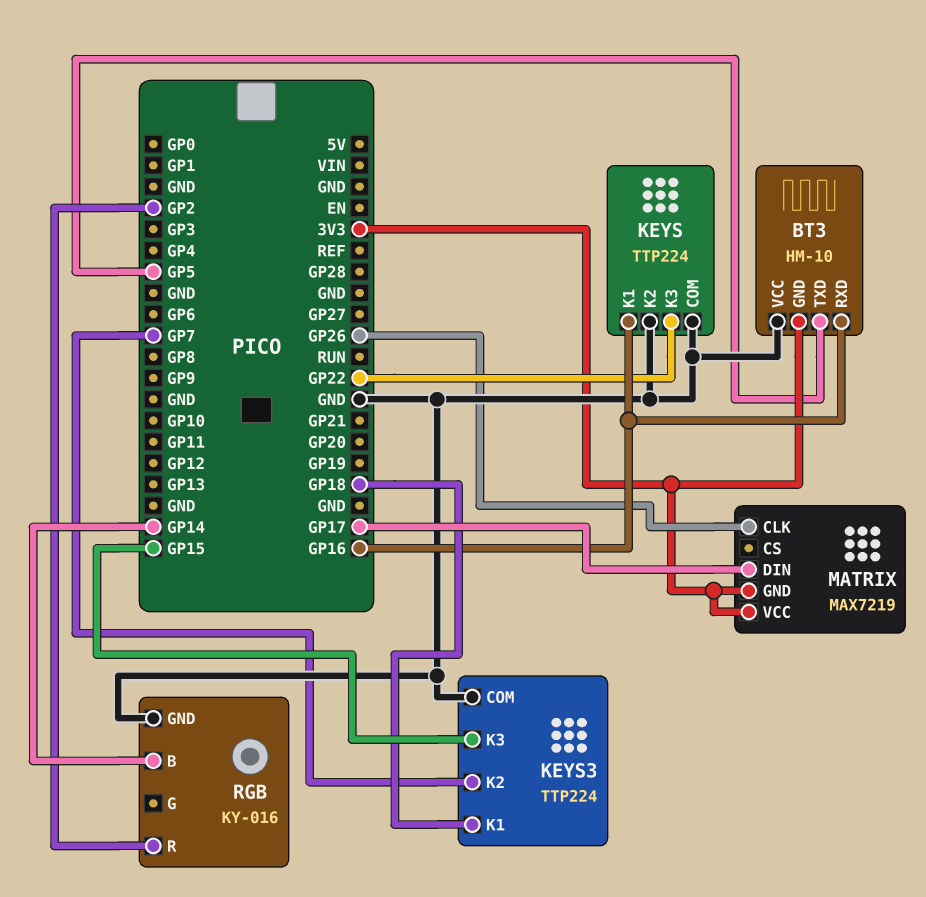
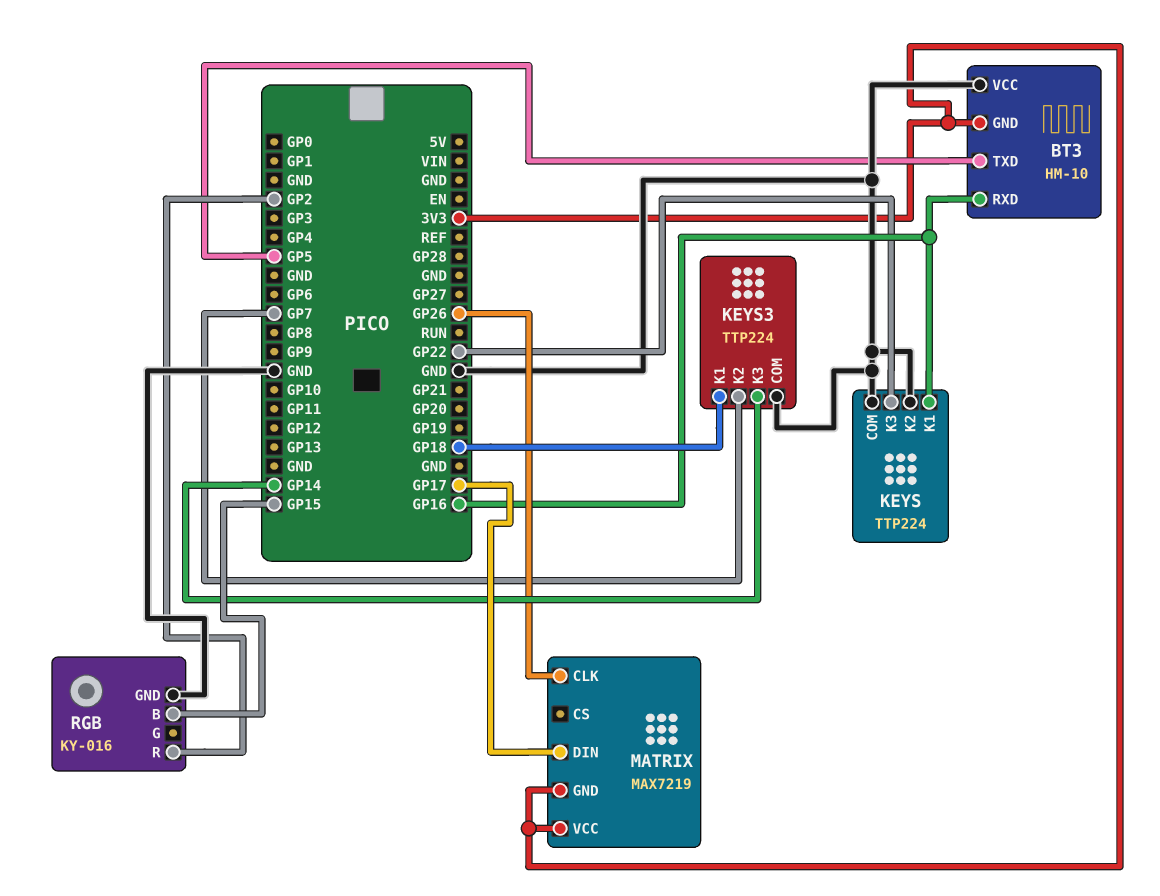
KEYS3 pin K3: GP15 -> GP14
RGB pin B: GP14 -> GP15

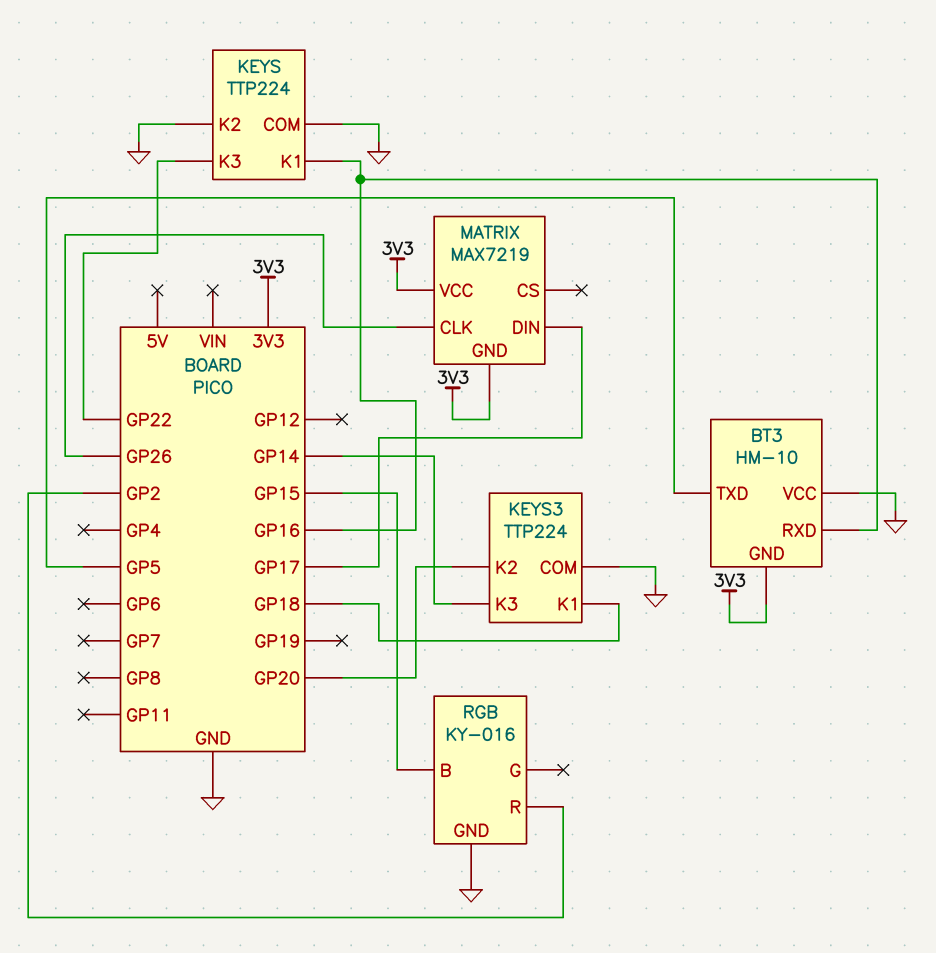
KEYS3 pin K2: GP7 -> GP20

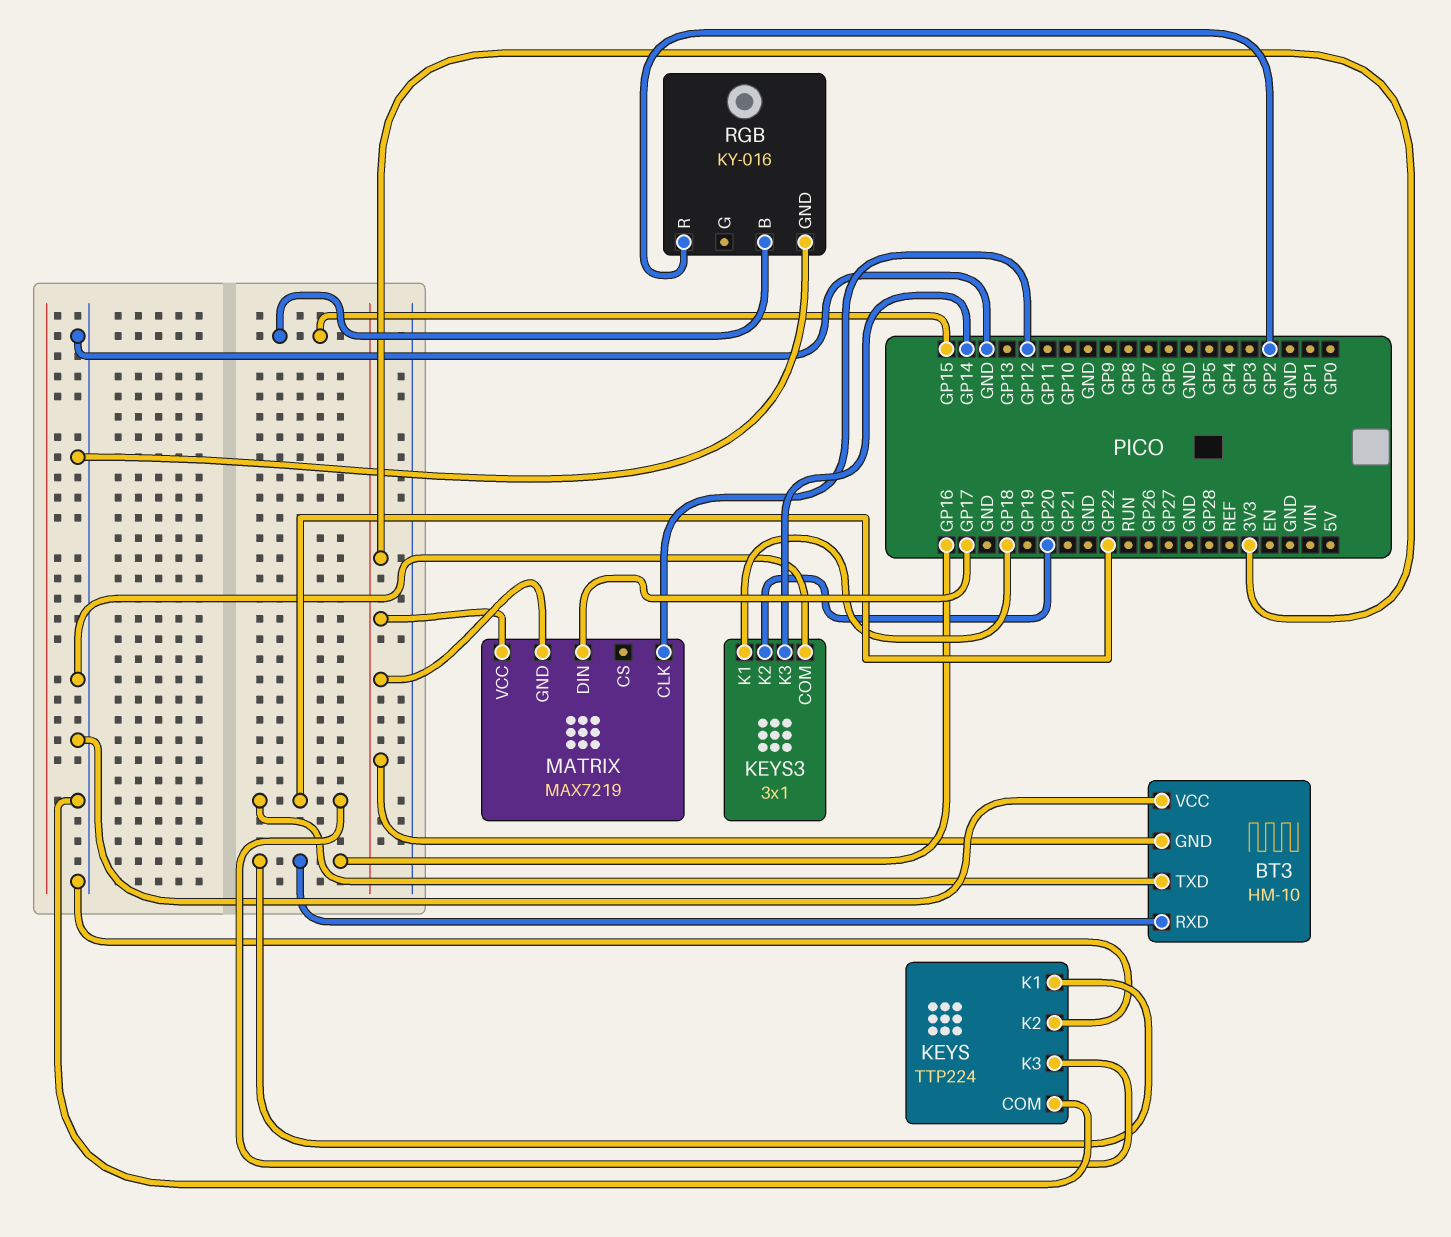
BT3 pin TXD: GP5 -> GP22
KEYS3: TTP224 -> 3x1
MATRIX pin CLK: GP26 -> GP12

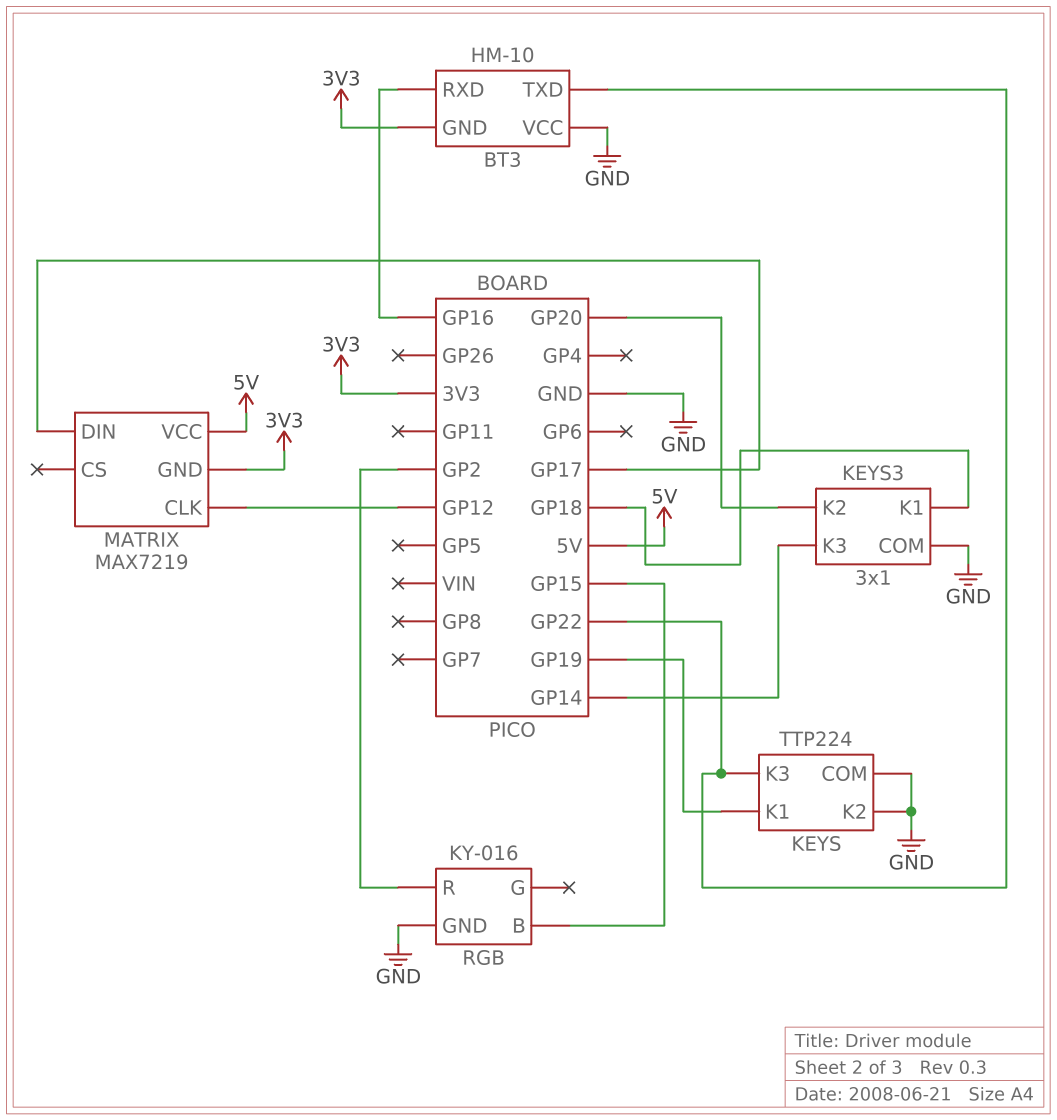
KEYS pin K1: GP16 -> GP19
MATRIX pin VCC: 3V3 -> 5V

